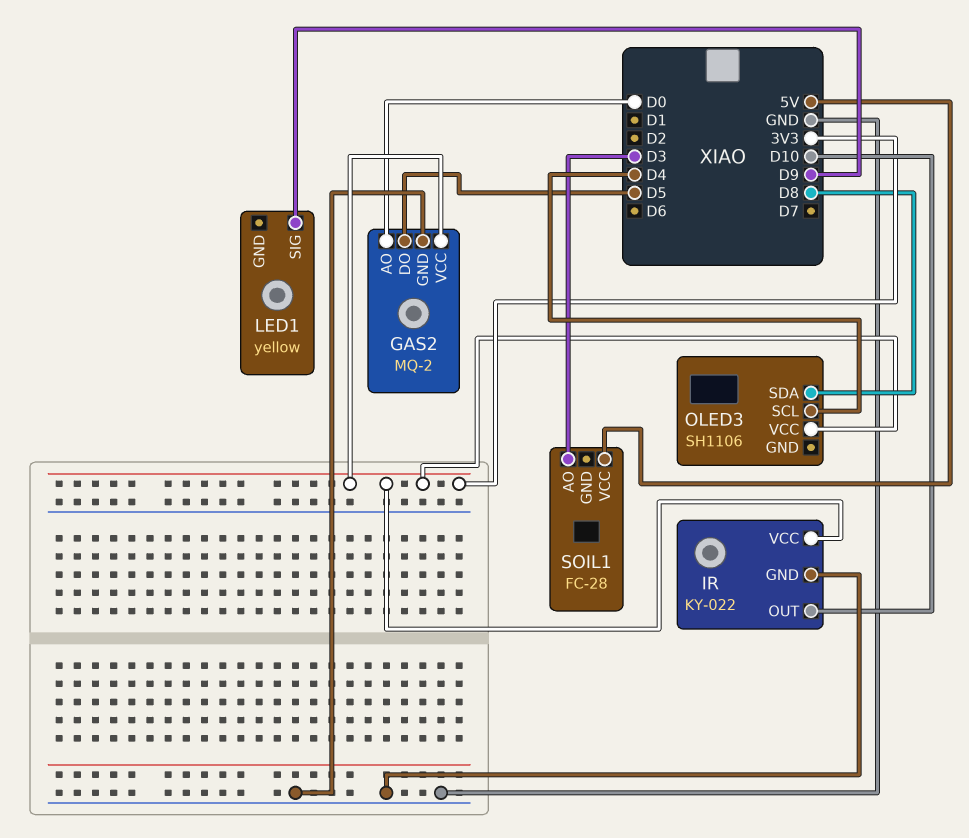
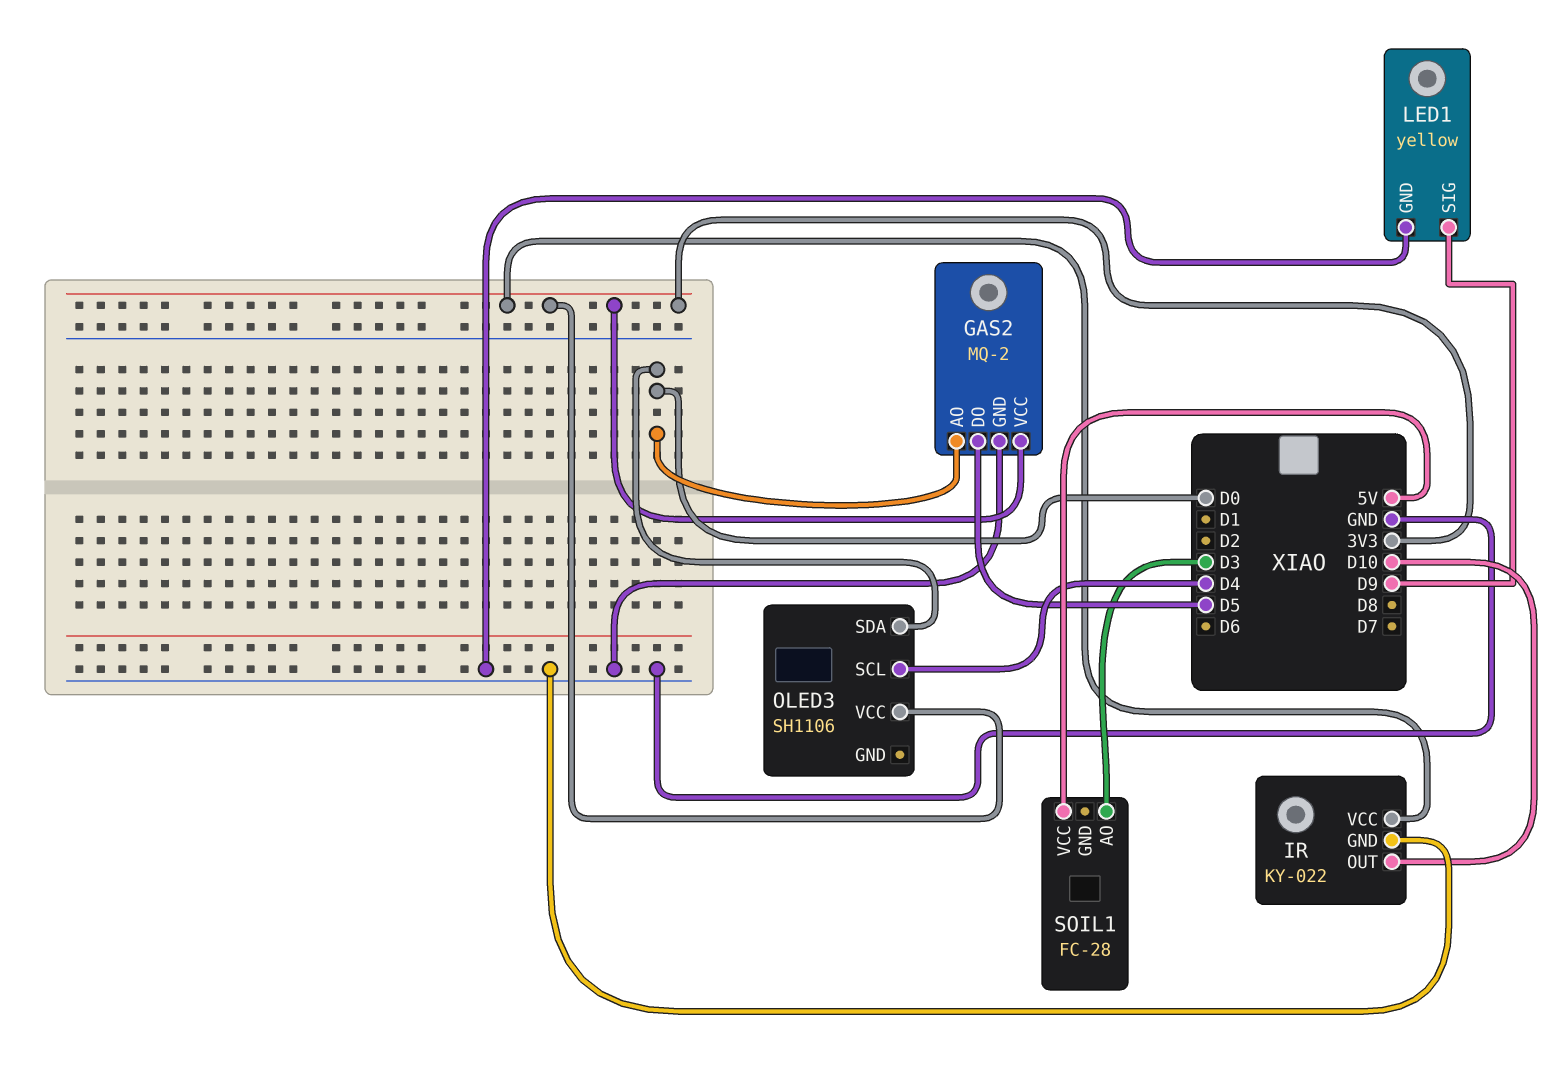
LED1 pin GND: none -> GND
OLED3 pin SDA: D8 -> D0

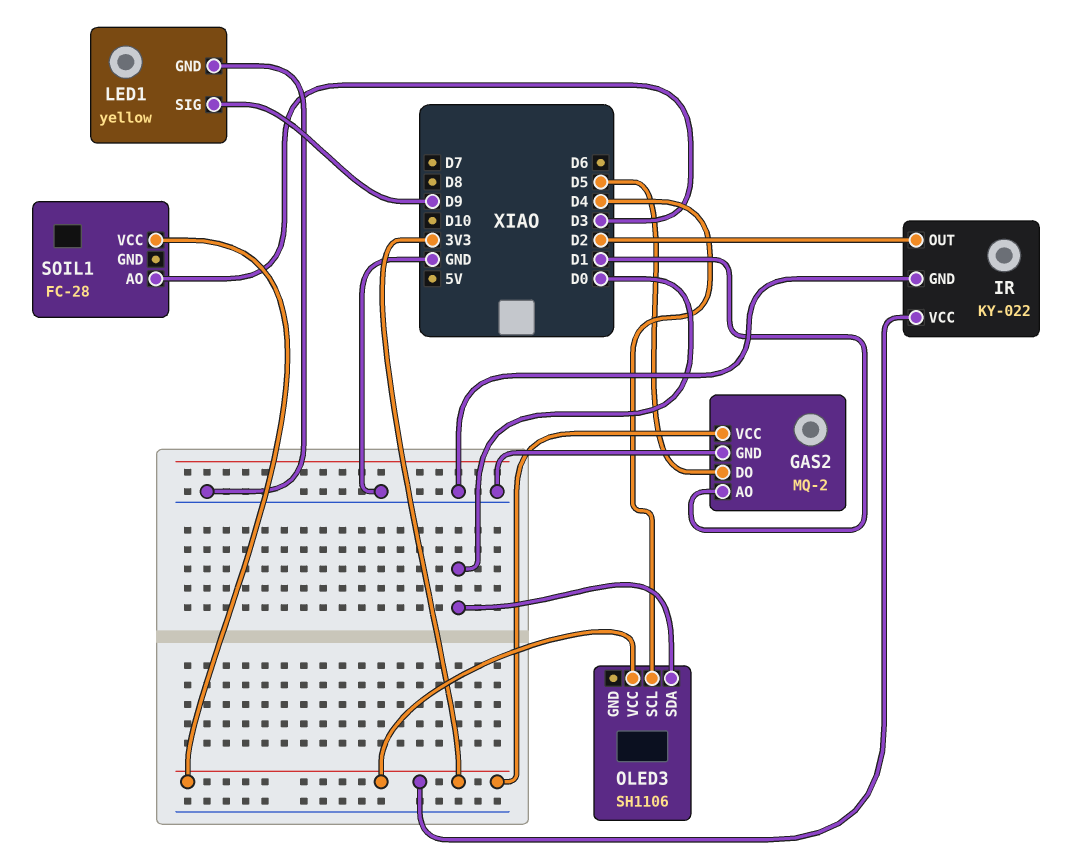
GAS2 pin AO: D0 -> D1
IR pin OUT: D10 -> D2
SOIL1 pin VCC: 5V -> 3V3

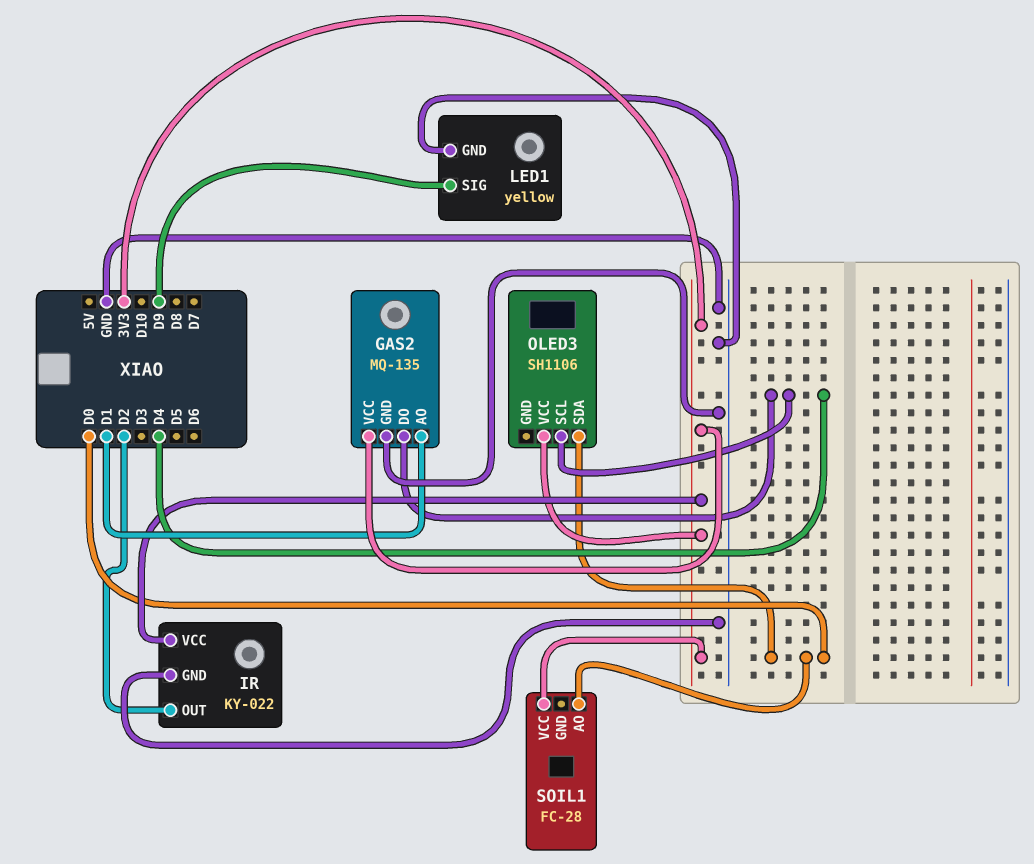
GAS2: MQ-2 -> MQ-135
GAS2 pin DO: D5 -> D4
SOIL1 pin AO: D3 -> D0

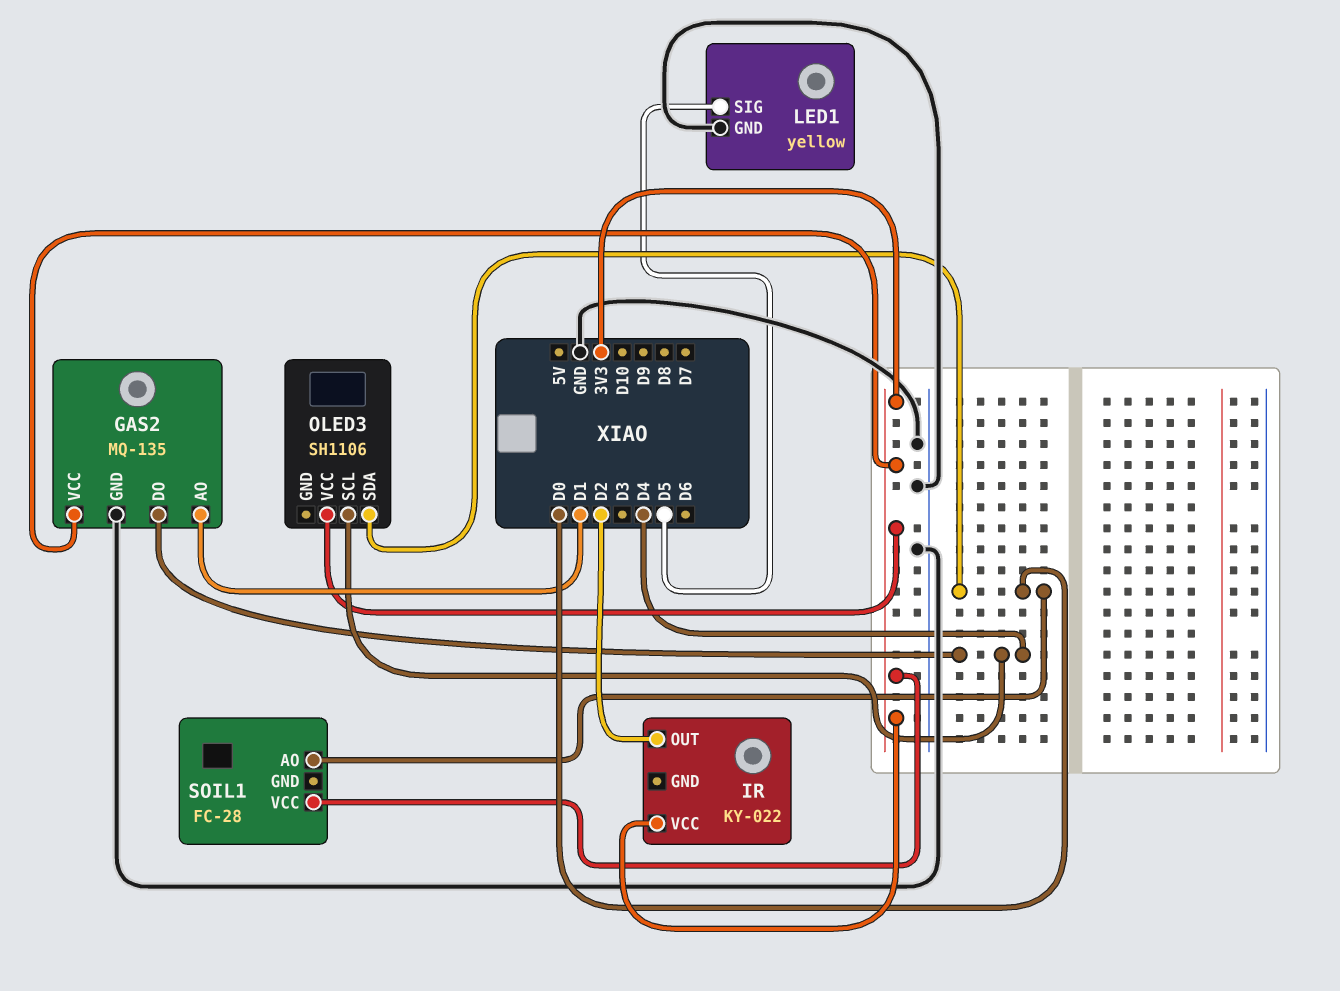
IR pin GND: GND -> none
LED1 pin SIG: D9 -> D5

